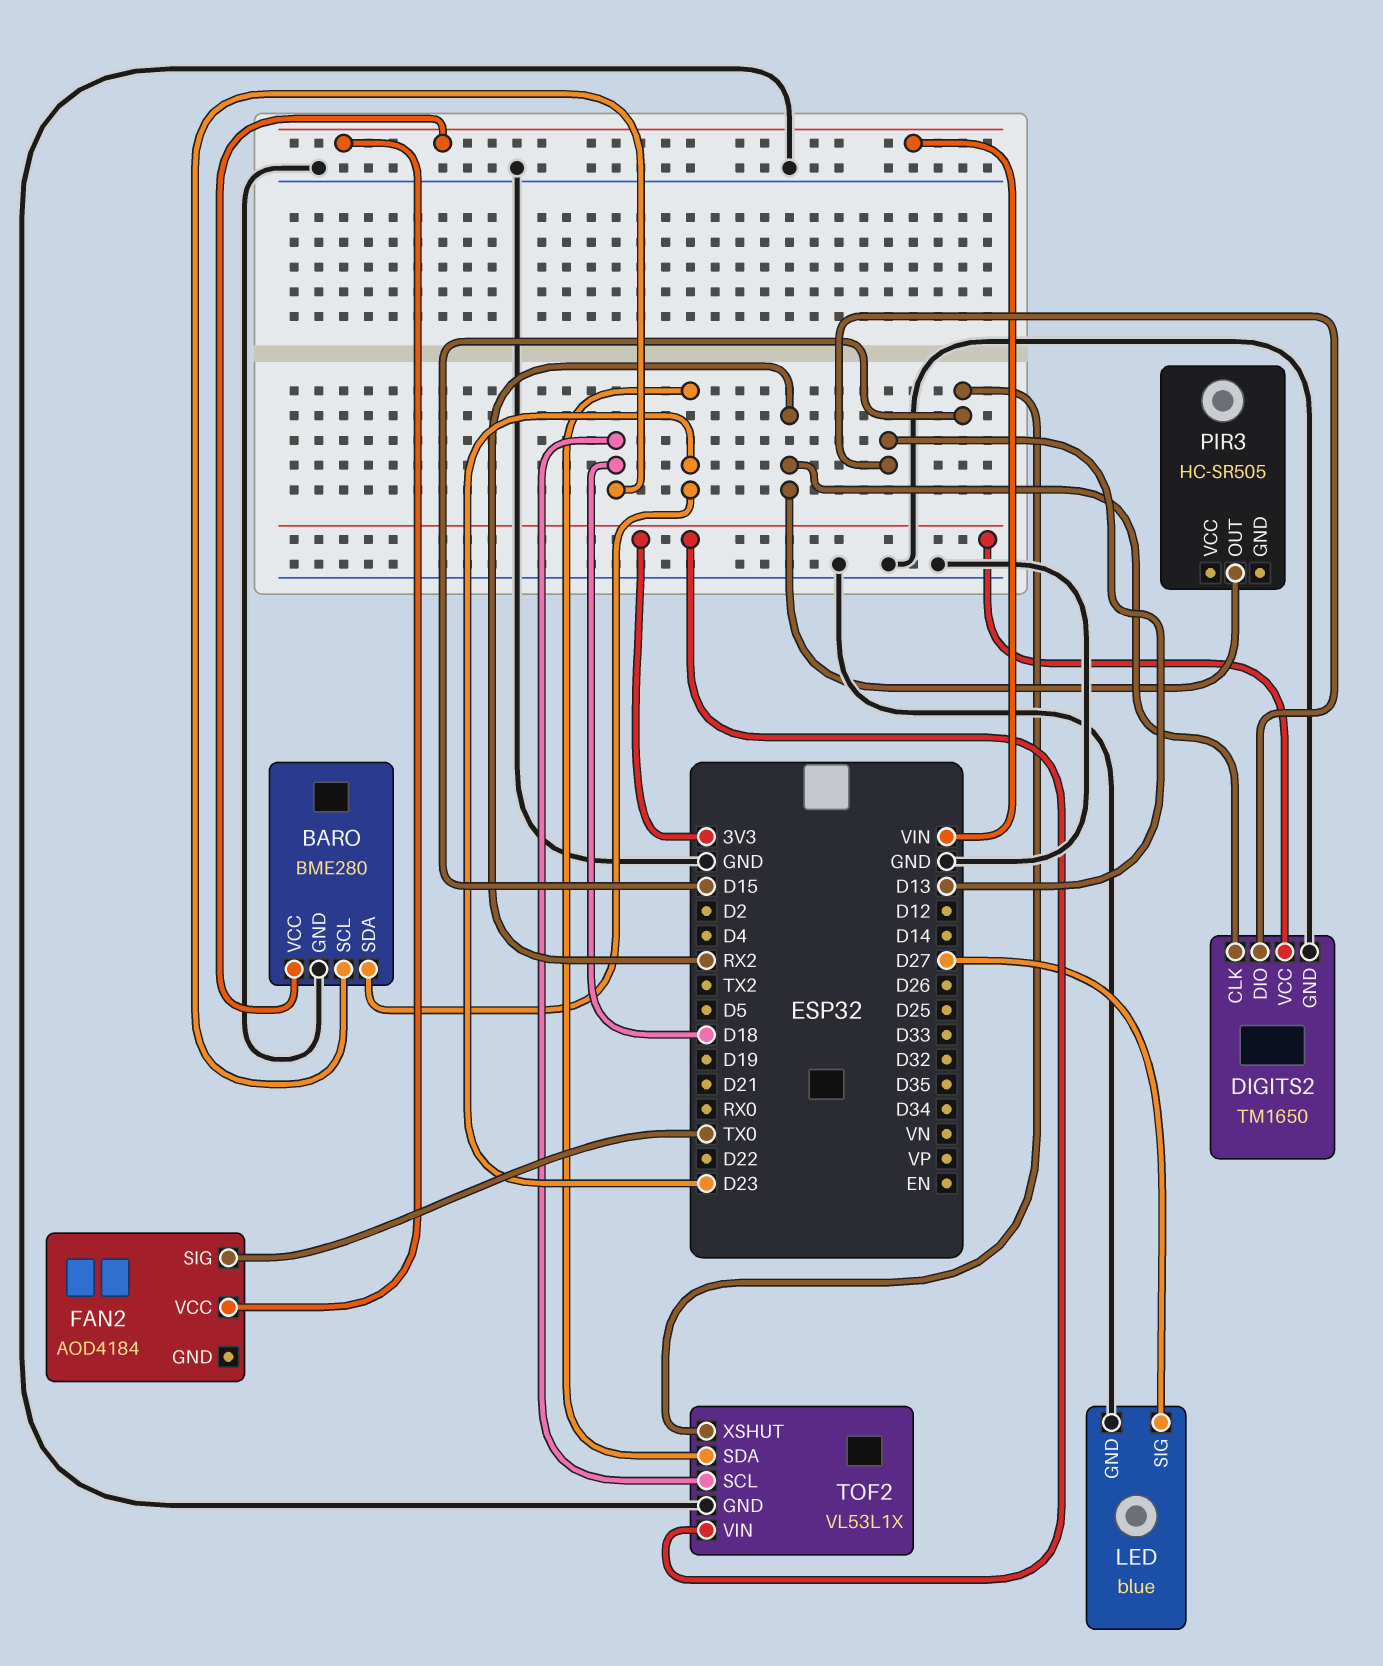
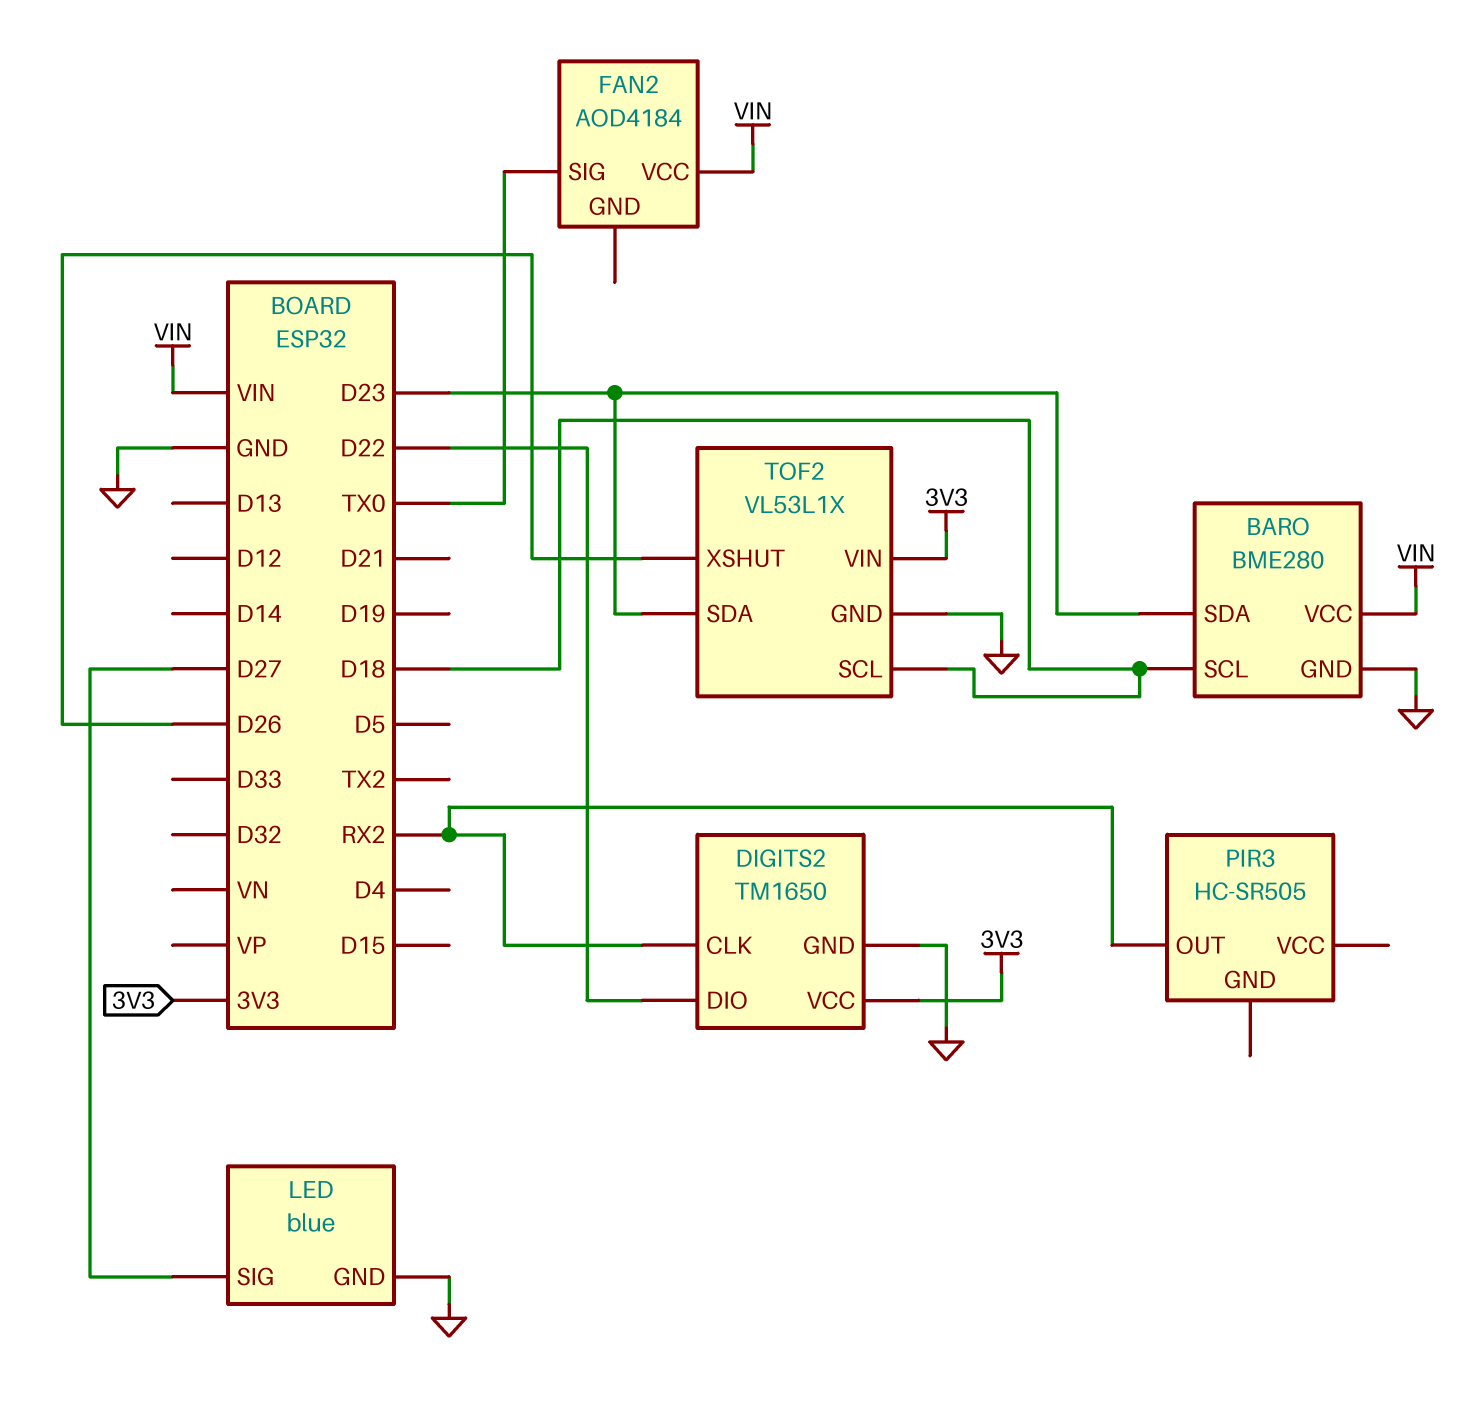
DIGITS2 pin DIO: D13 -> D22
TOF2 pin XSHUT: D15 -> D26

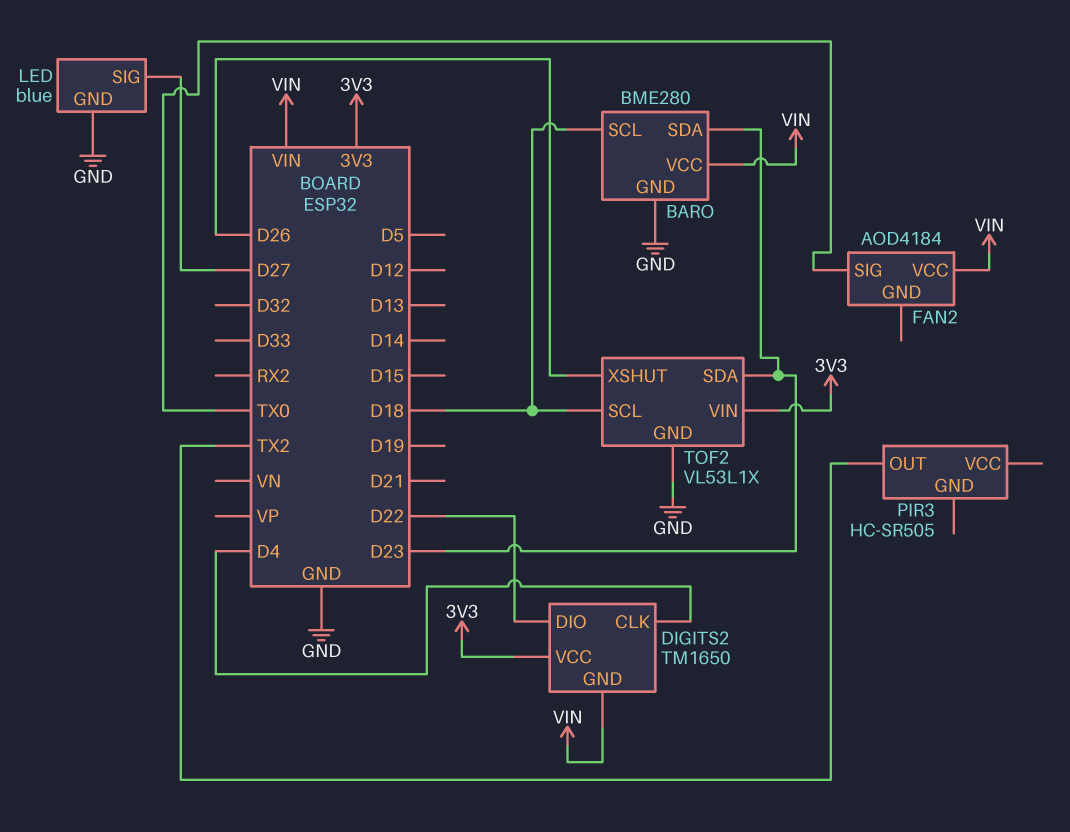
DIGITS2 pin CLK: RX2 -> D4
DIGITS2 pin GND: GND -> VIN
PIR3 pin OUT: RX2 -> TX2

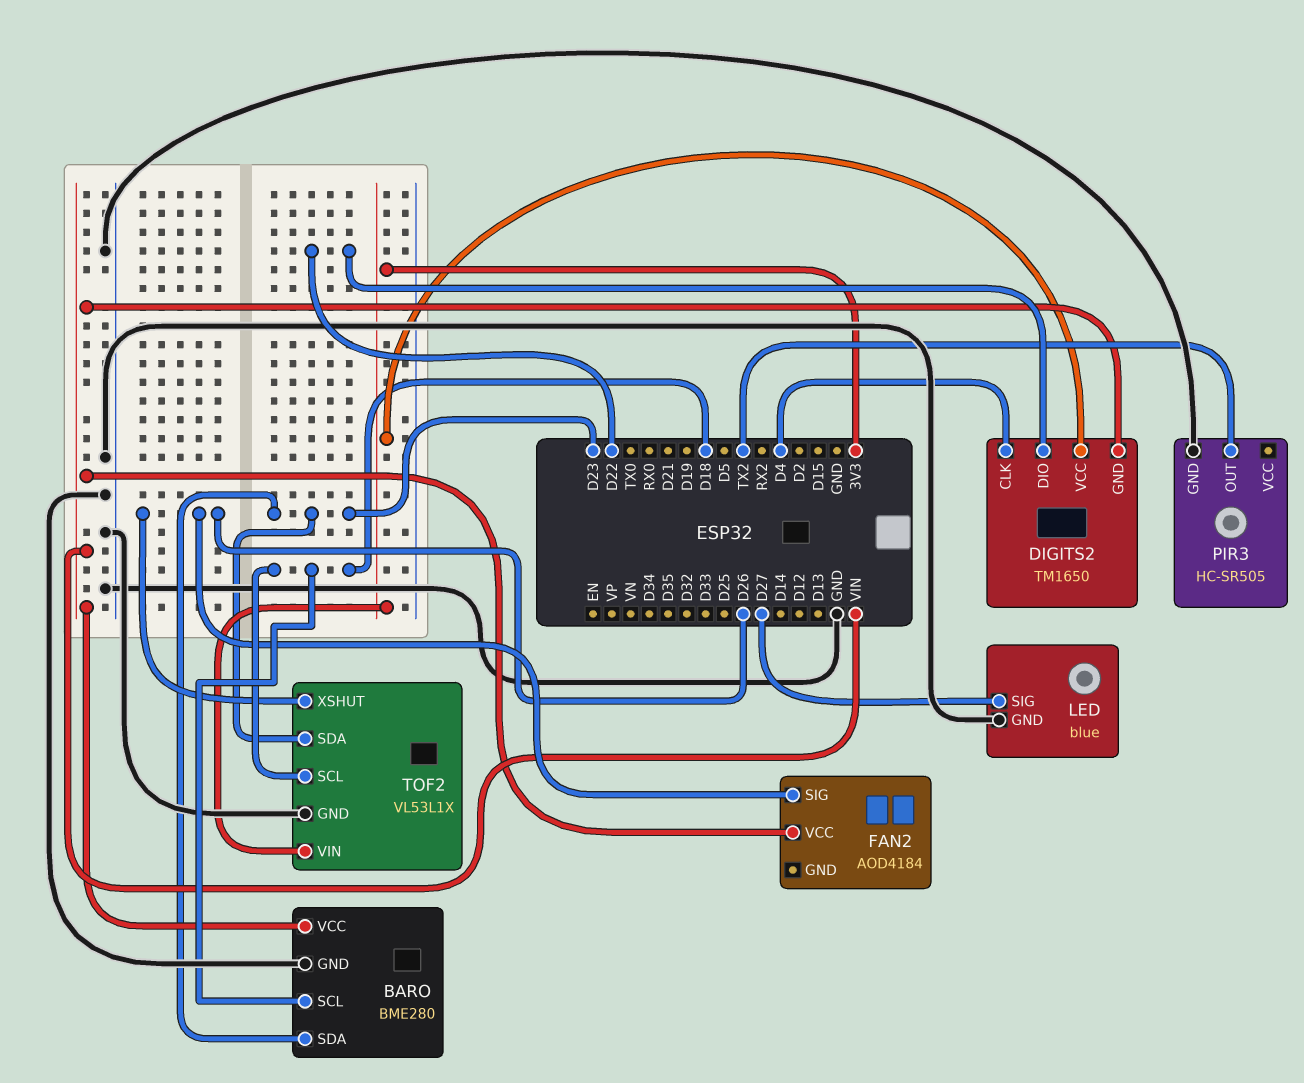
FAN2 pin SIG: TX0 -> D26
PIR3 pin GND: none -> GND

